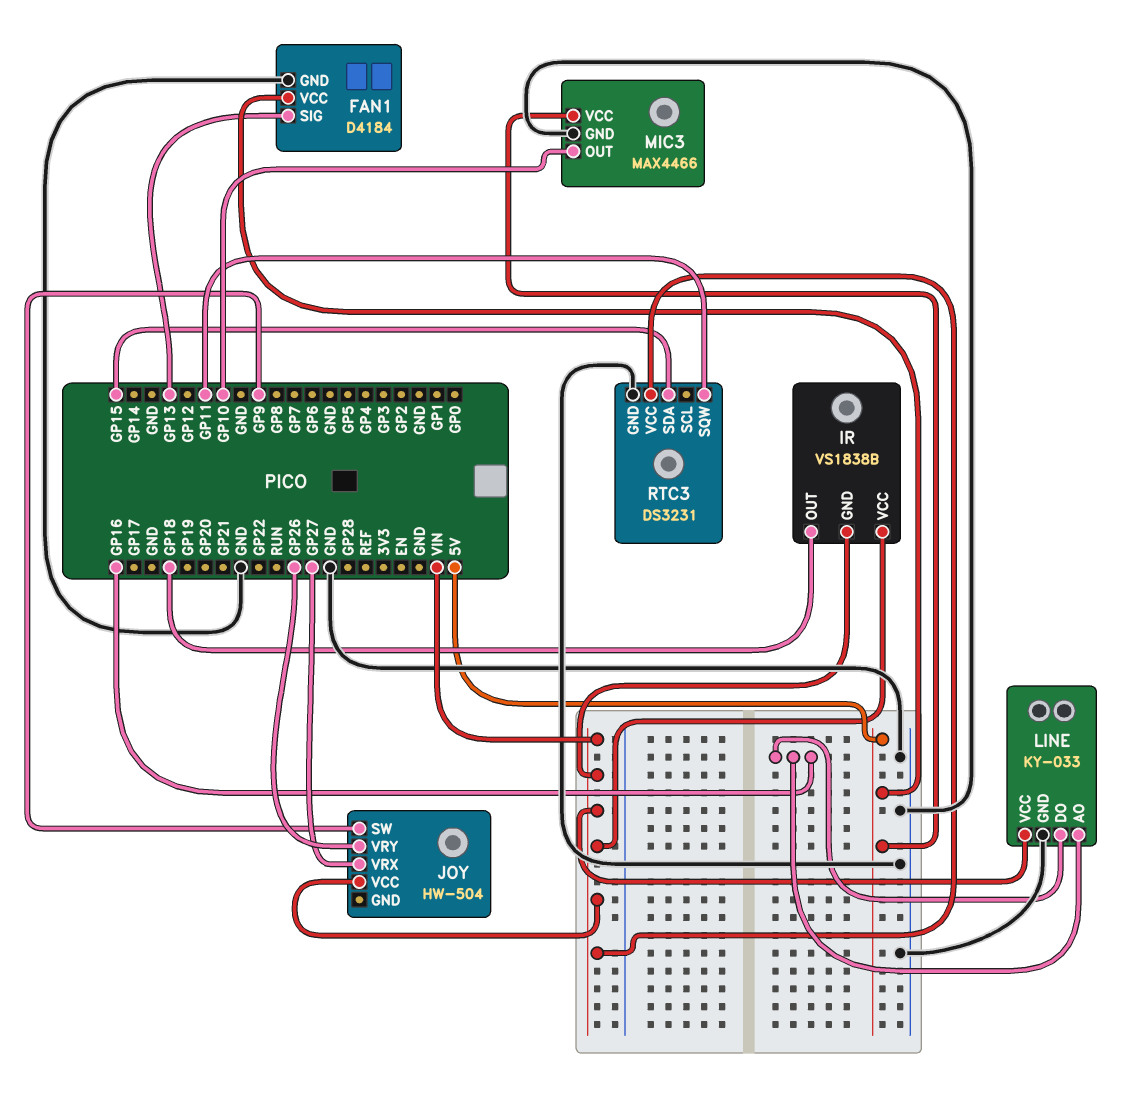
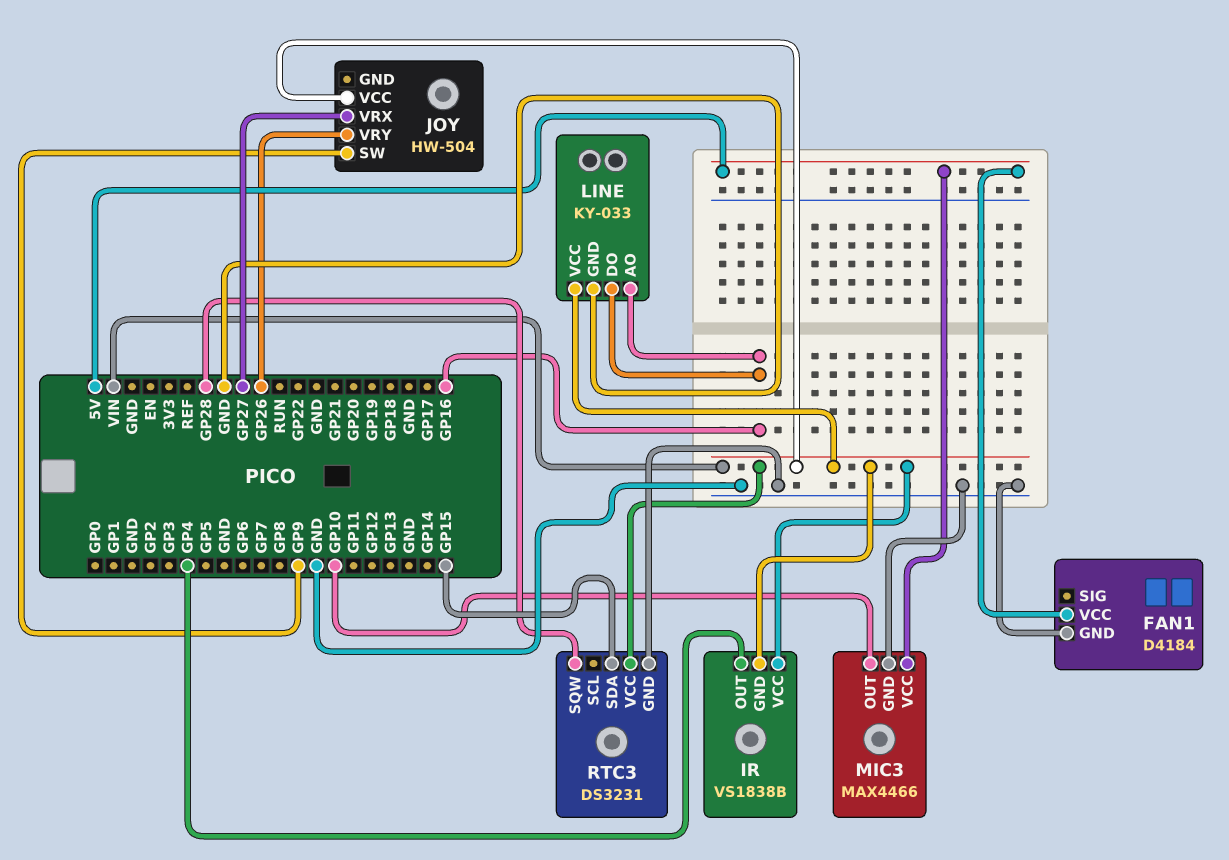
FAN1 pin SIG: GP13 -> none
IR pin OUT: GP18 -> GP4
RTC3 pin SQW: GP11 -> GP28

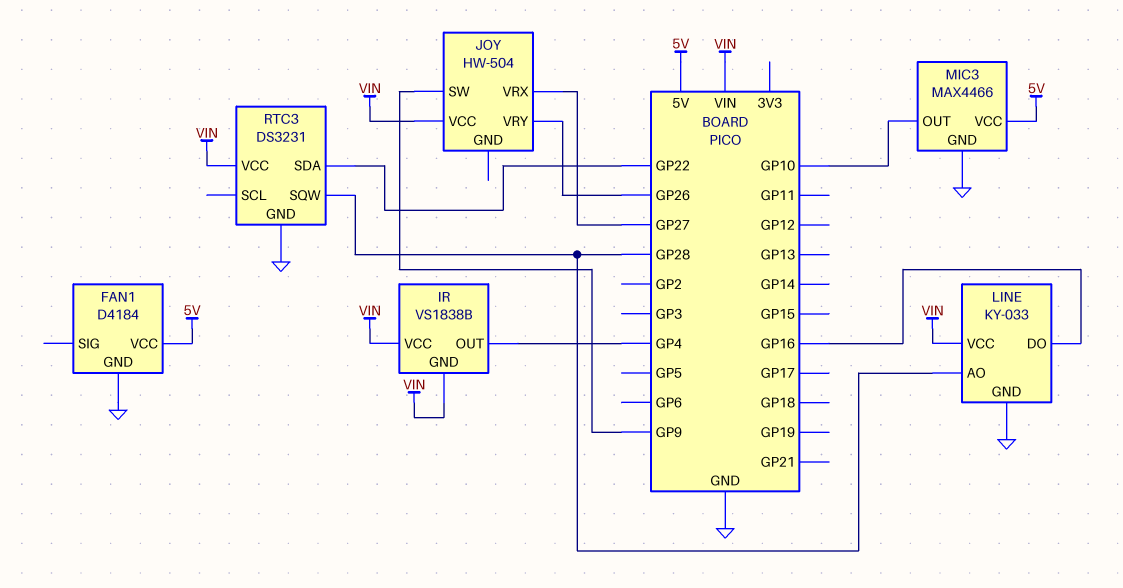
LINE pin AO: GP16 -> GP28
RTC3 pin SDA: GP15 -> GP22

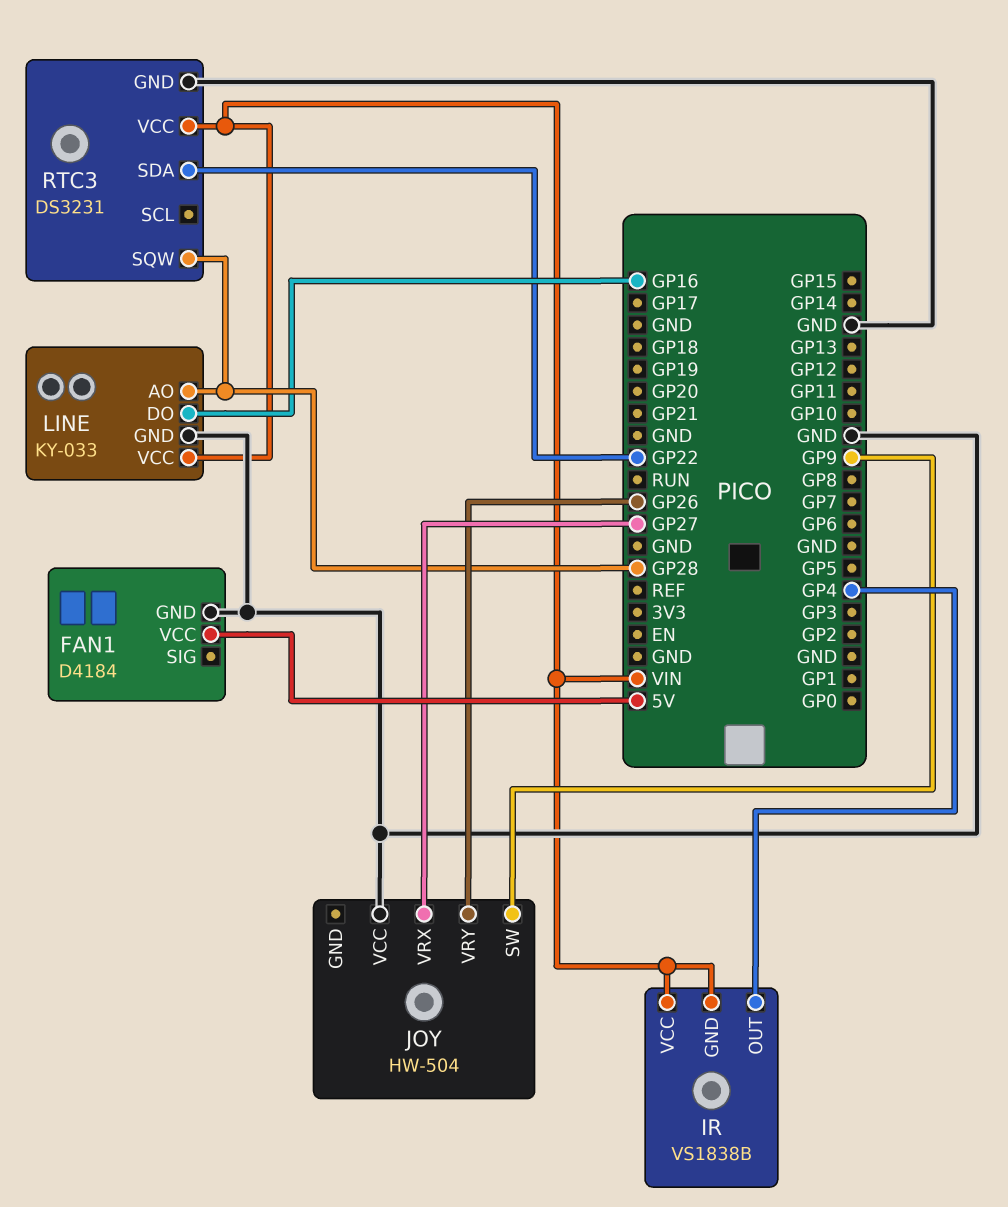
JOY pin VCC: VIN -> GND
MIC3: MAX4466 -> none
MIC3 pin GND: GND -> none
MIC3 pin OUT: GP10 -> none
MIC3 pin VCC: 5V -> none

